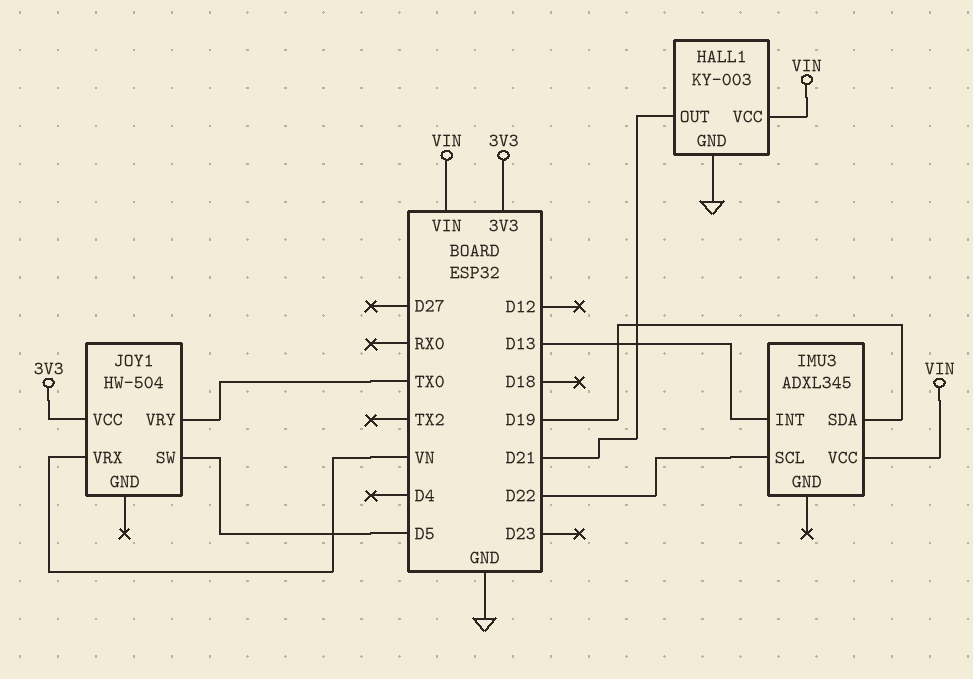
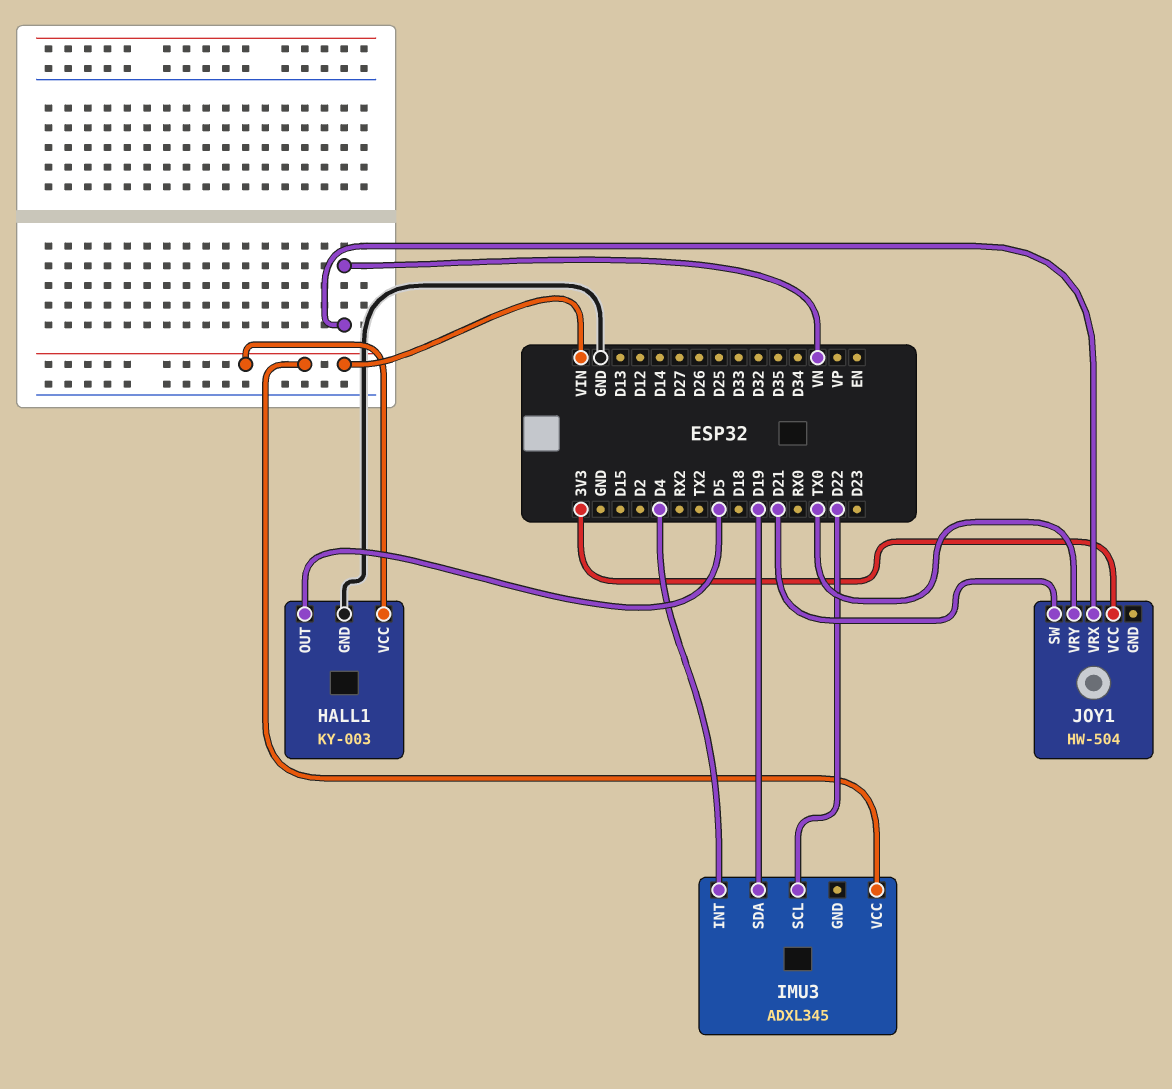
HALL1 pin OUT: D21 -> D5
IMU3 pin INT: D13 -> D4
JOY1 pin SW: D5 -> D21

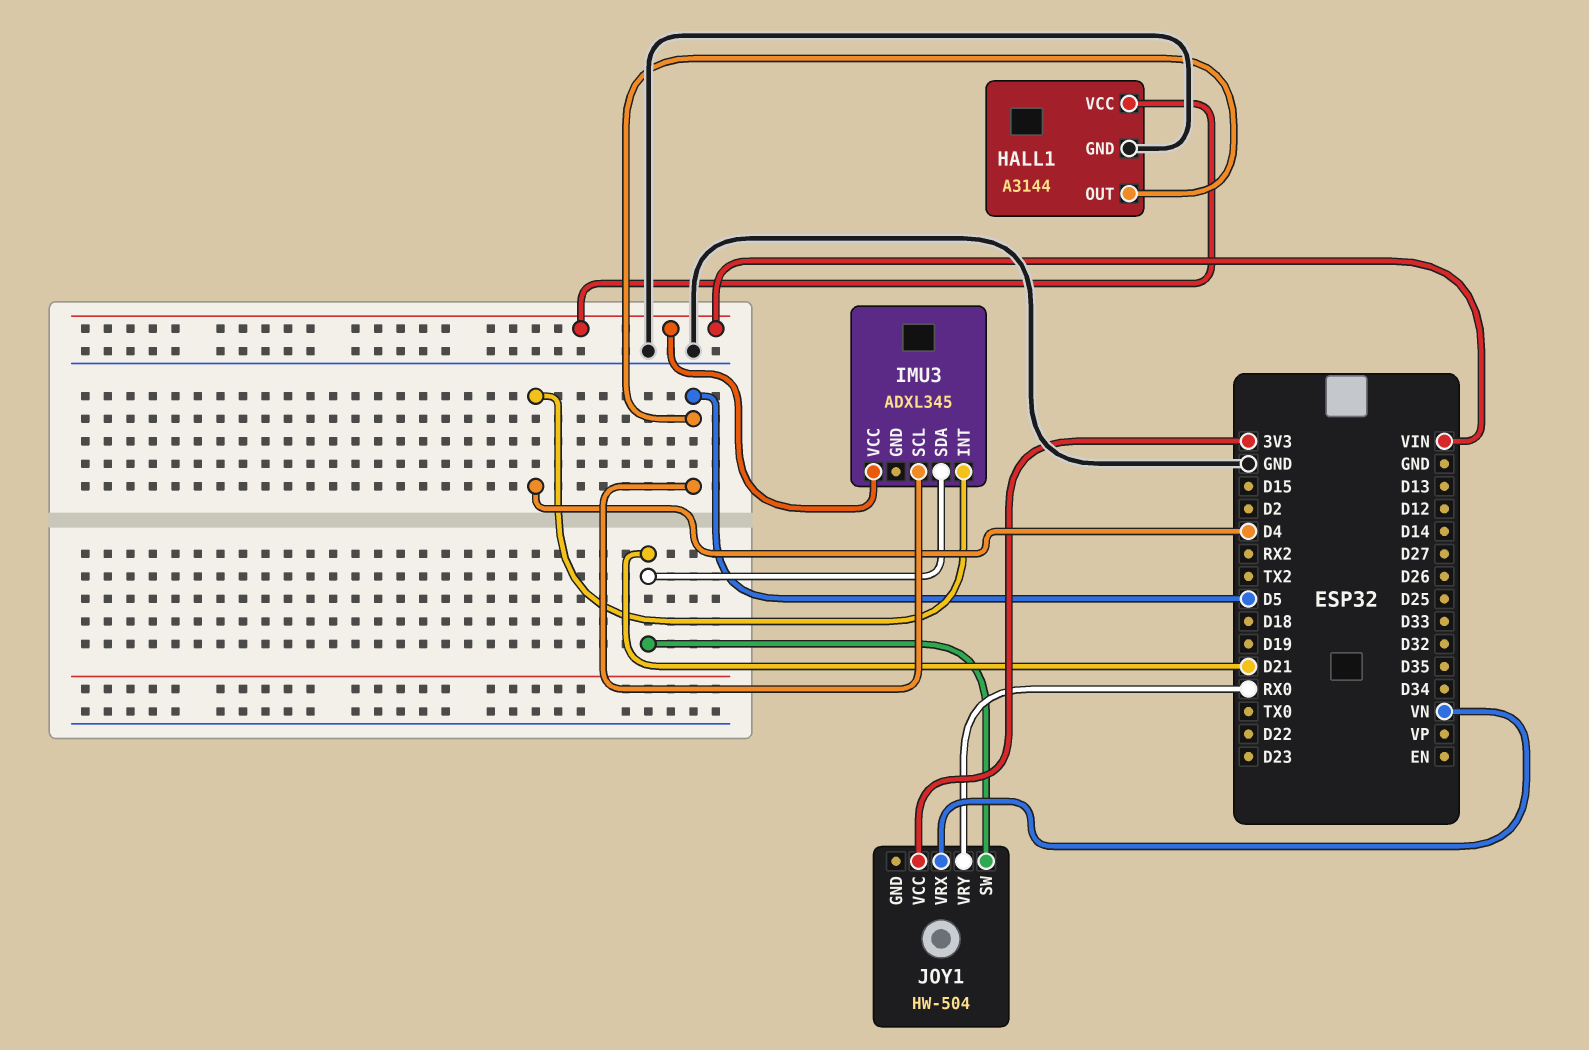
HALL1: KY-003 -> A3144
IMU3 pin SCL: D22 -> D5
IMU3 pin SDA: D19 -> D21
JOY1 pin VRY: TX0 -> RX0

